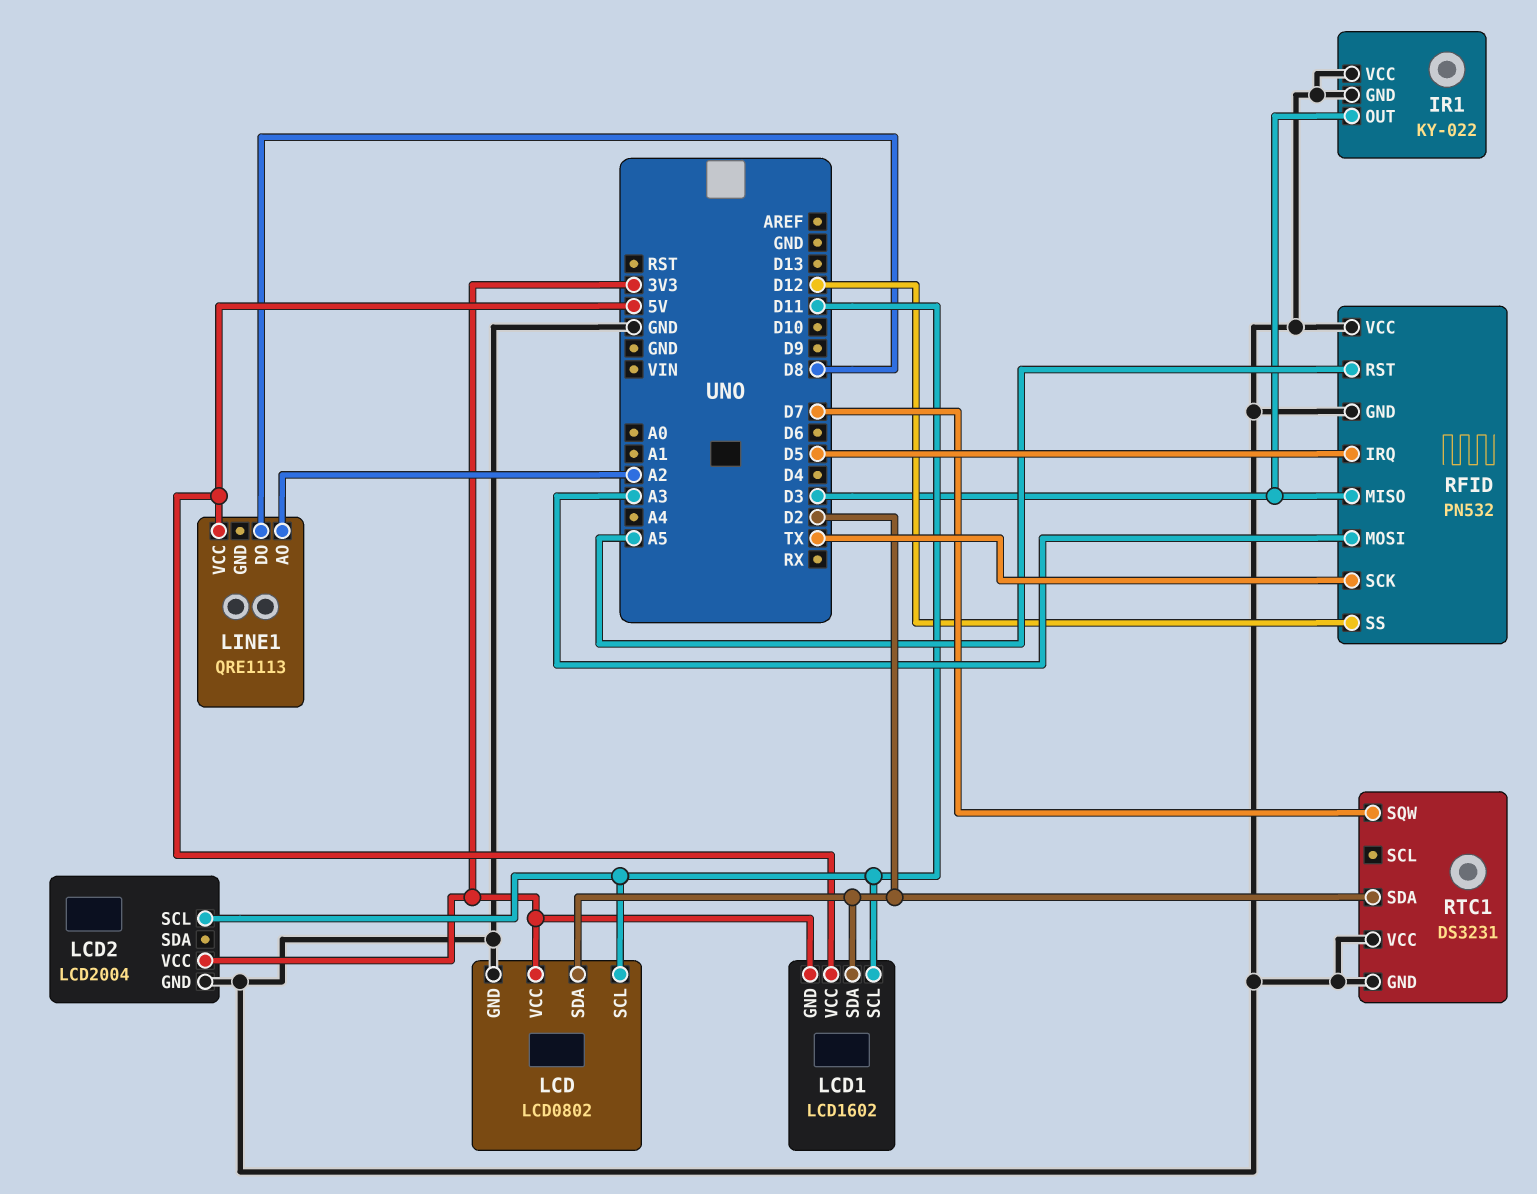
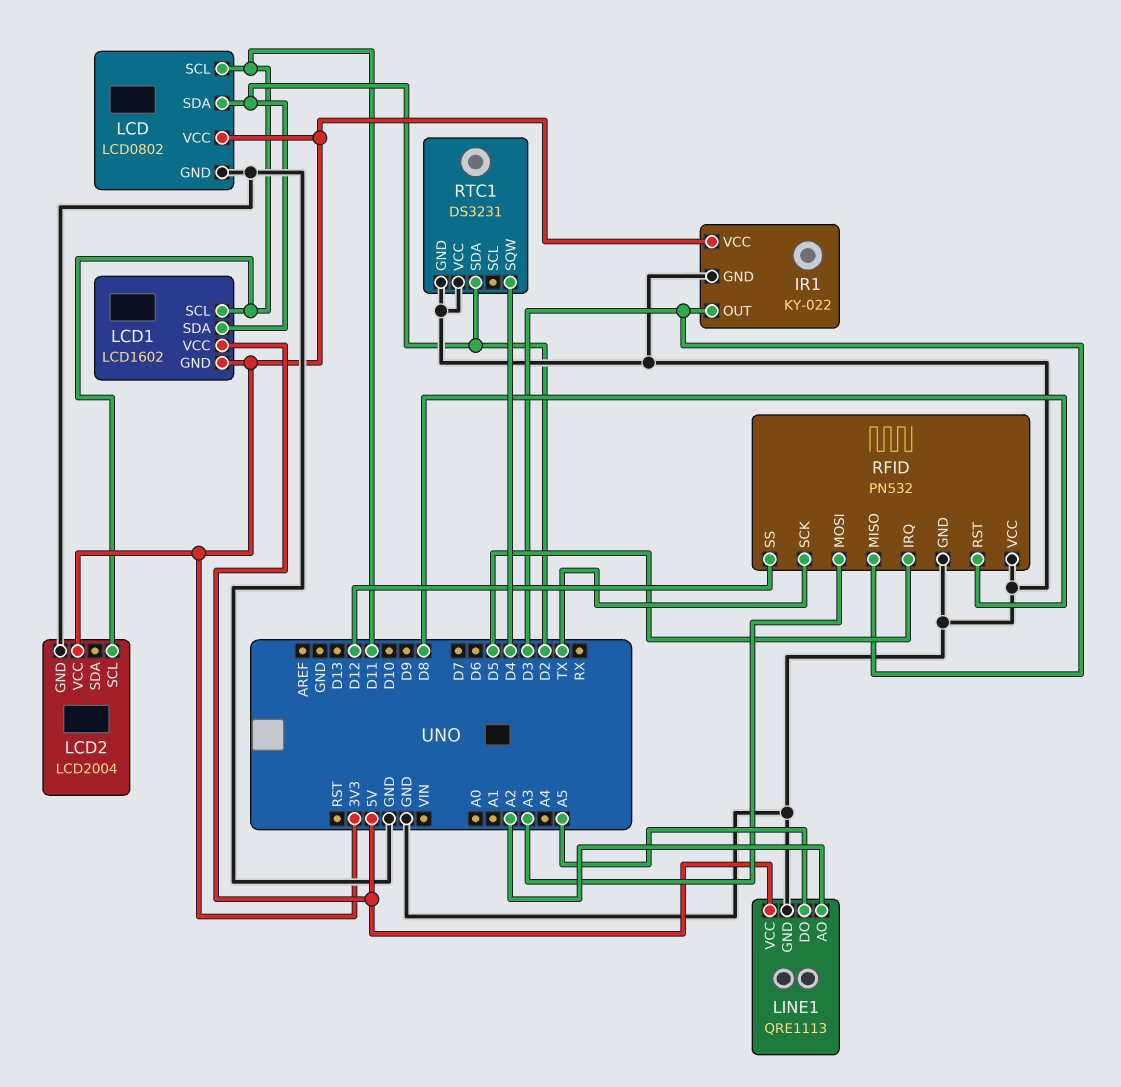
IR1 pin VCC: GND -> 3V3
LINE1 pin DO: D8 -> A5
LINE1 pin GND: none -> GND
RFID pin RST: A5 -> D8
RTC1 pin SQW: D7 -> D4

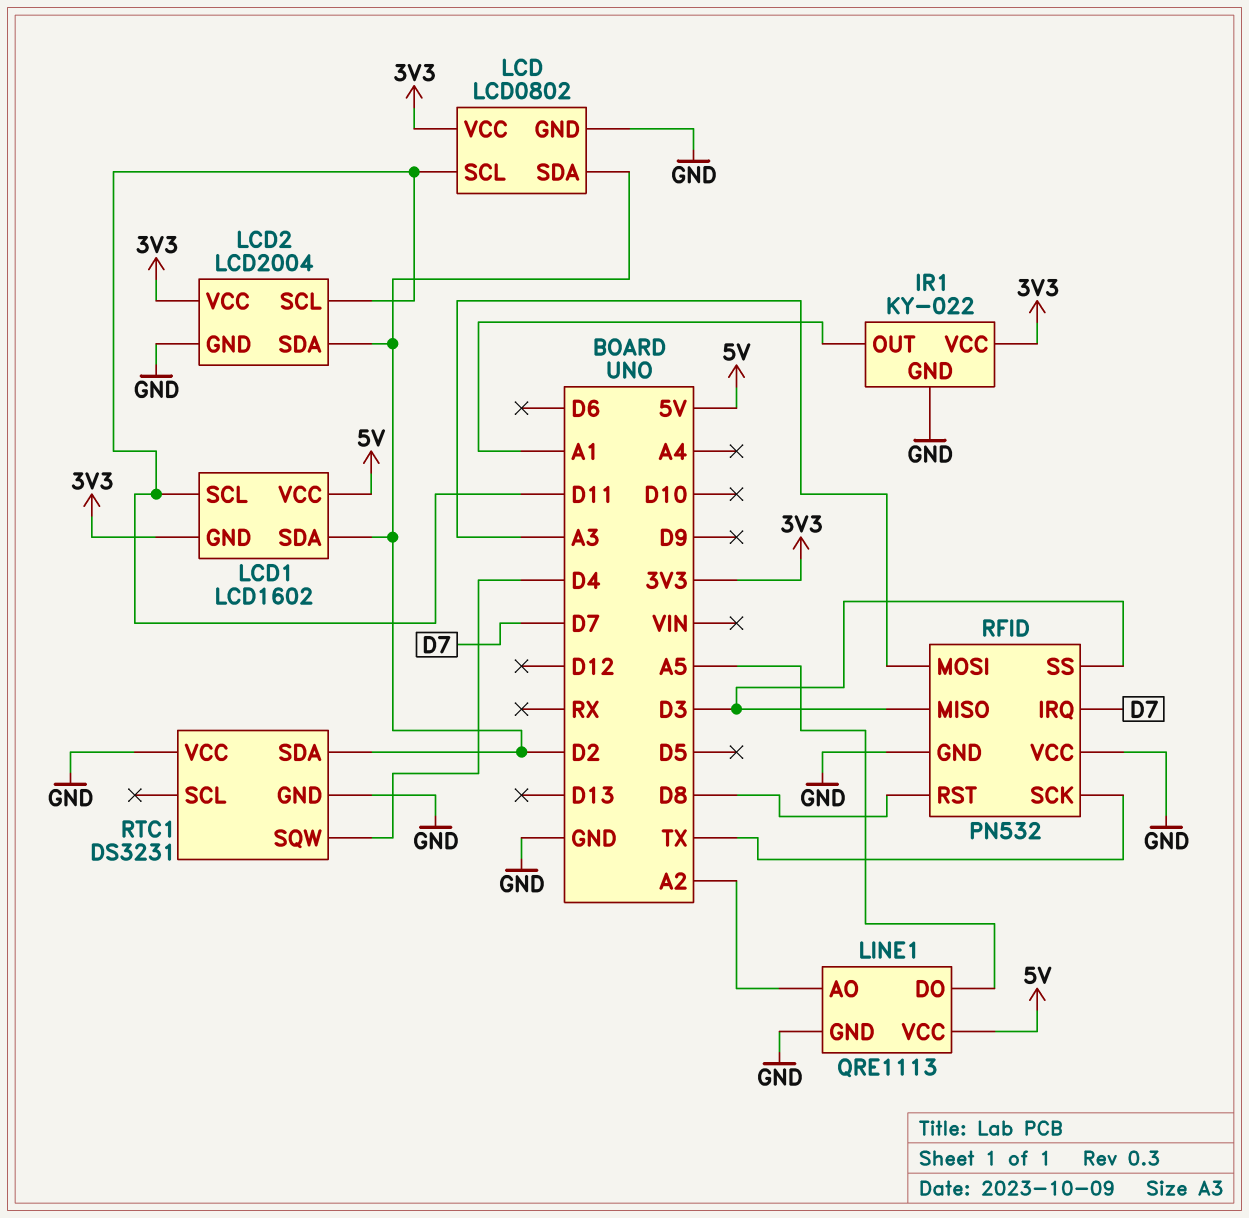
IR1 pin OUT: D3 -> A1
LCD2 pin SDA: none -> D2
RFID pin IRQ: D5 -> D7
RFID pin SS: D12 -> D3

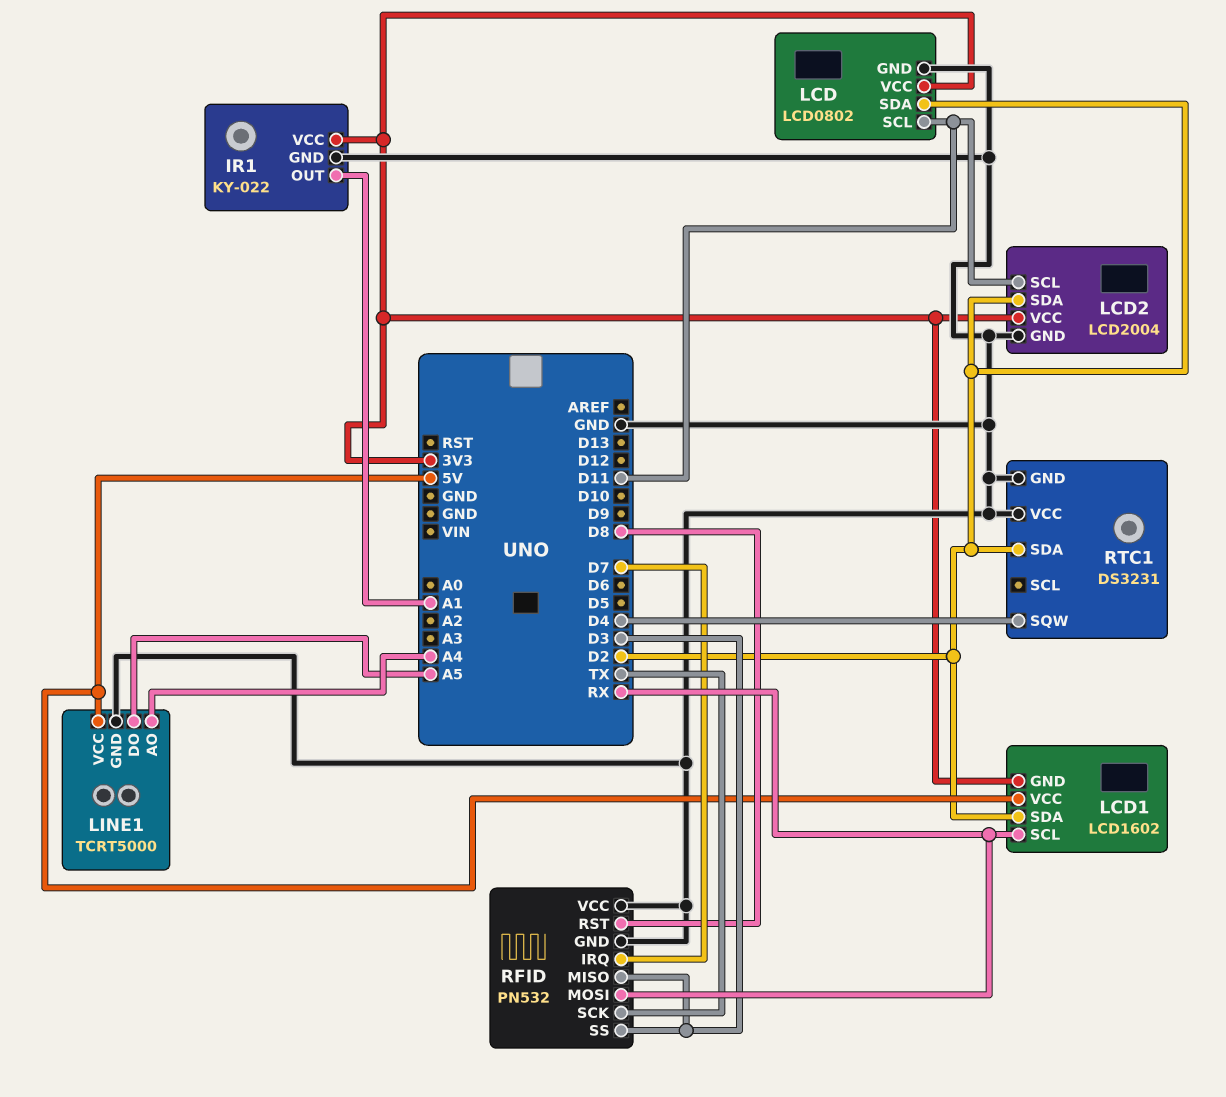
LCD1 pin SCL: D11 -> RX
LINE1: QRE1113 -> TCRT5000
LINE1 pin AO: A2 -> A4
RFID pin MOSI: A3 -> RX

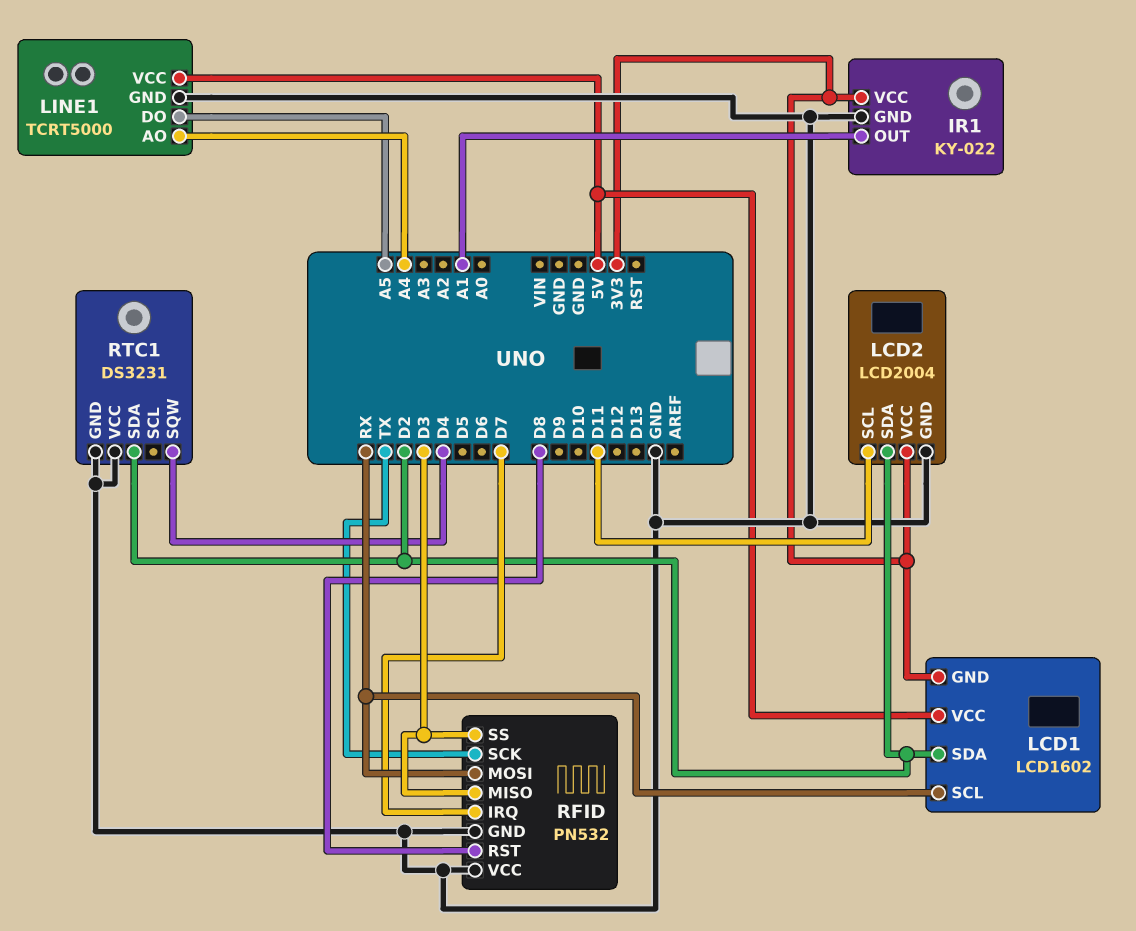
LCD: LCD0802 -> none
LCD pin GND: GND -> none
LCD pin SCL: D11 -> none
LCD pin SDA: D2 -> none
LCD pin VCC: 3V3 -> none

